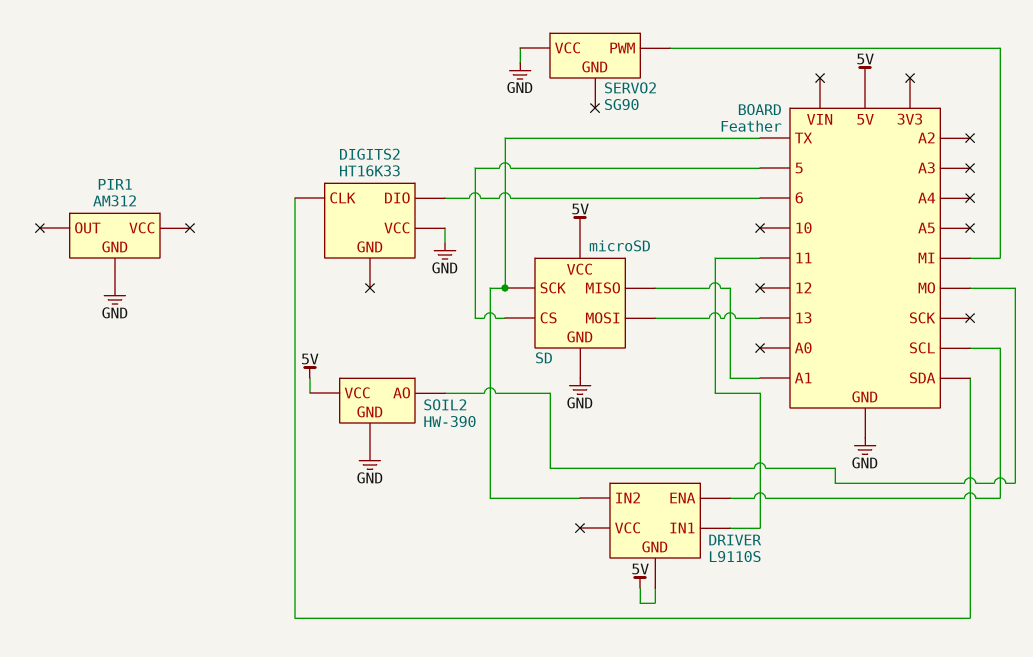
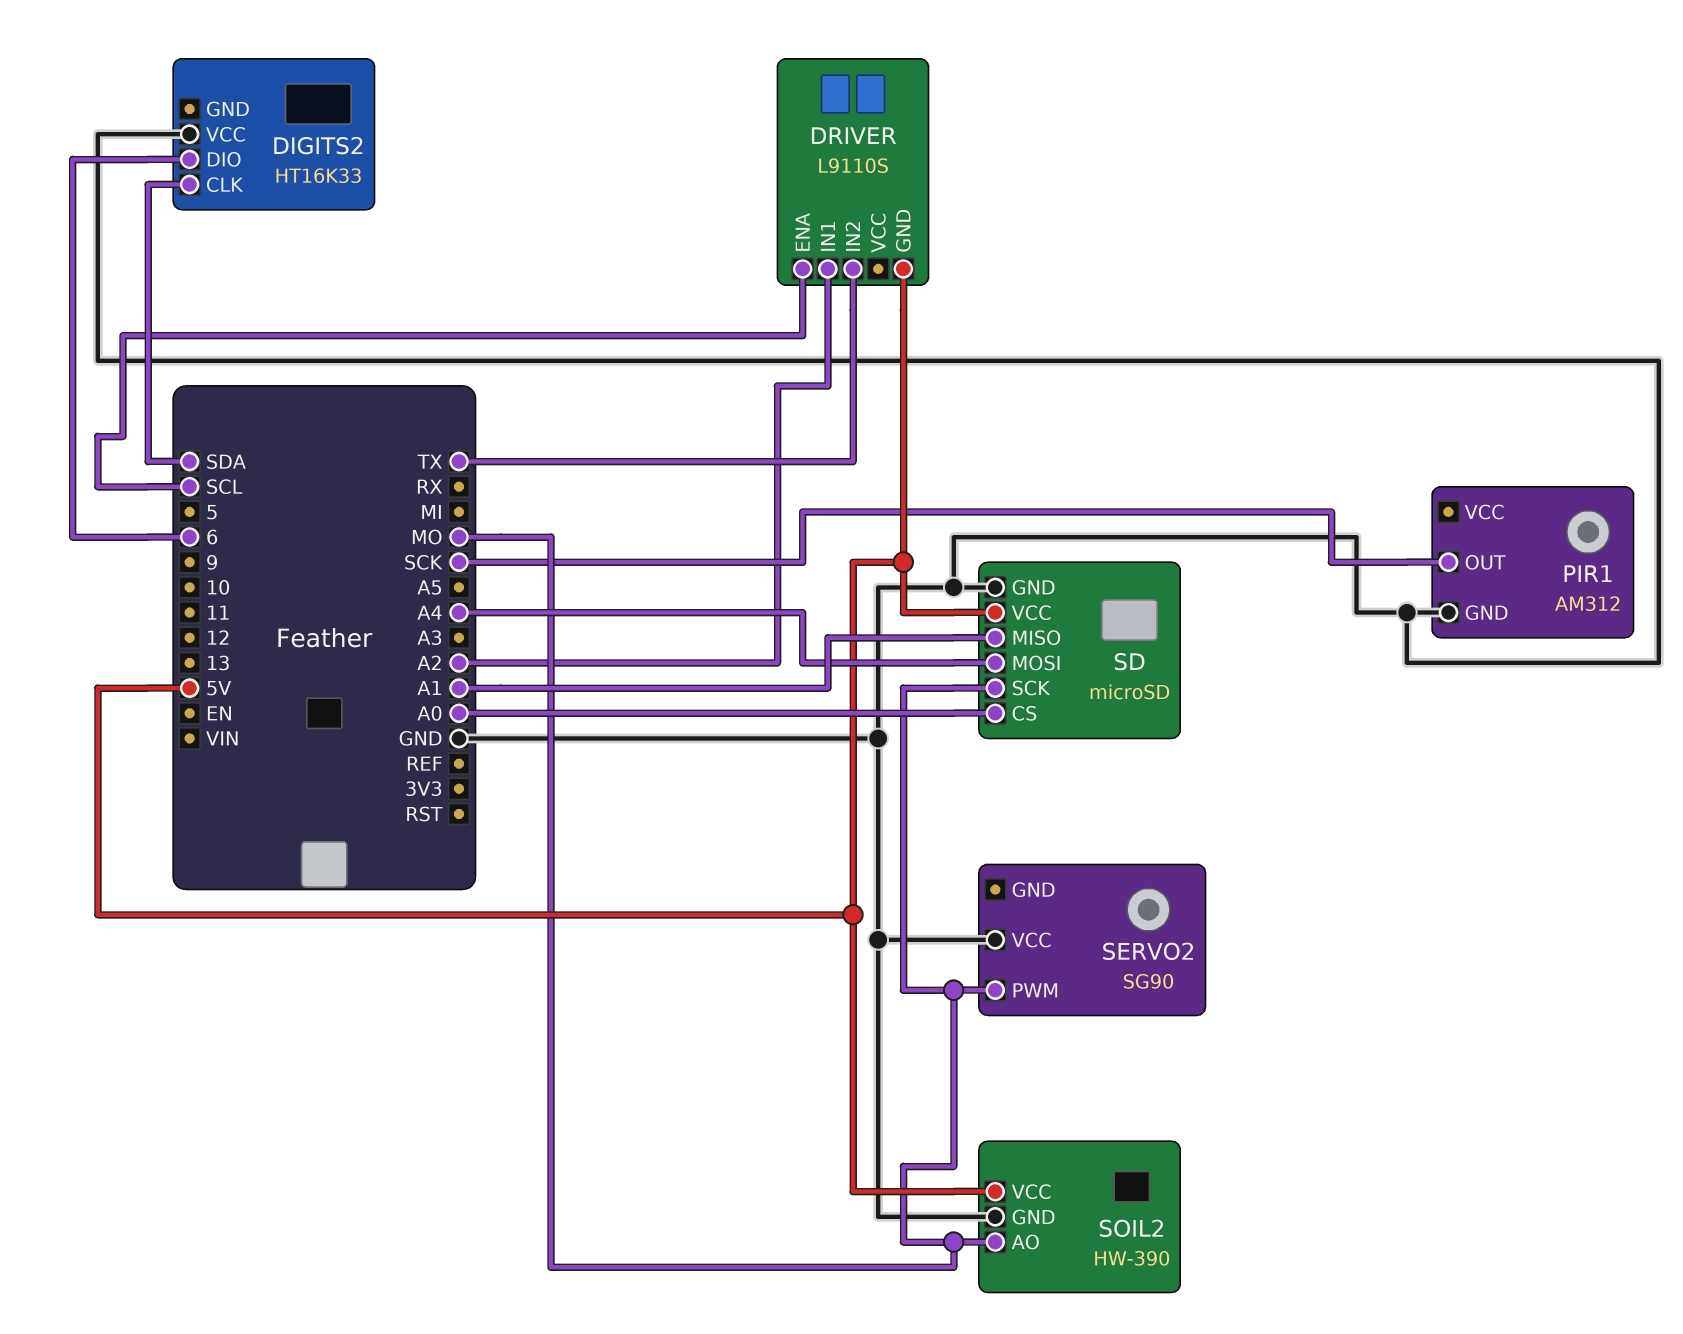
DRIVER pin IN1: 11 -> A2
PIR1 pin OUT: none -> SCK
SD pin CS: 5 -> A0
SD pin MOSI: 13 -> A4
SD pin SCK: TX -> MO
SERVO2 pin PWM: MI -> MO

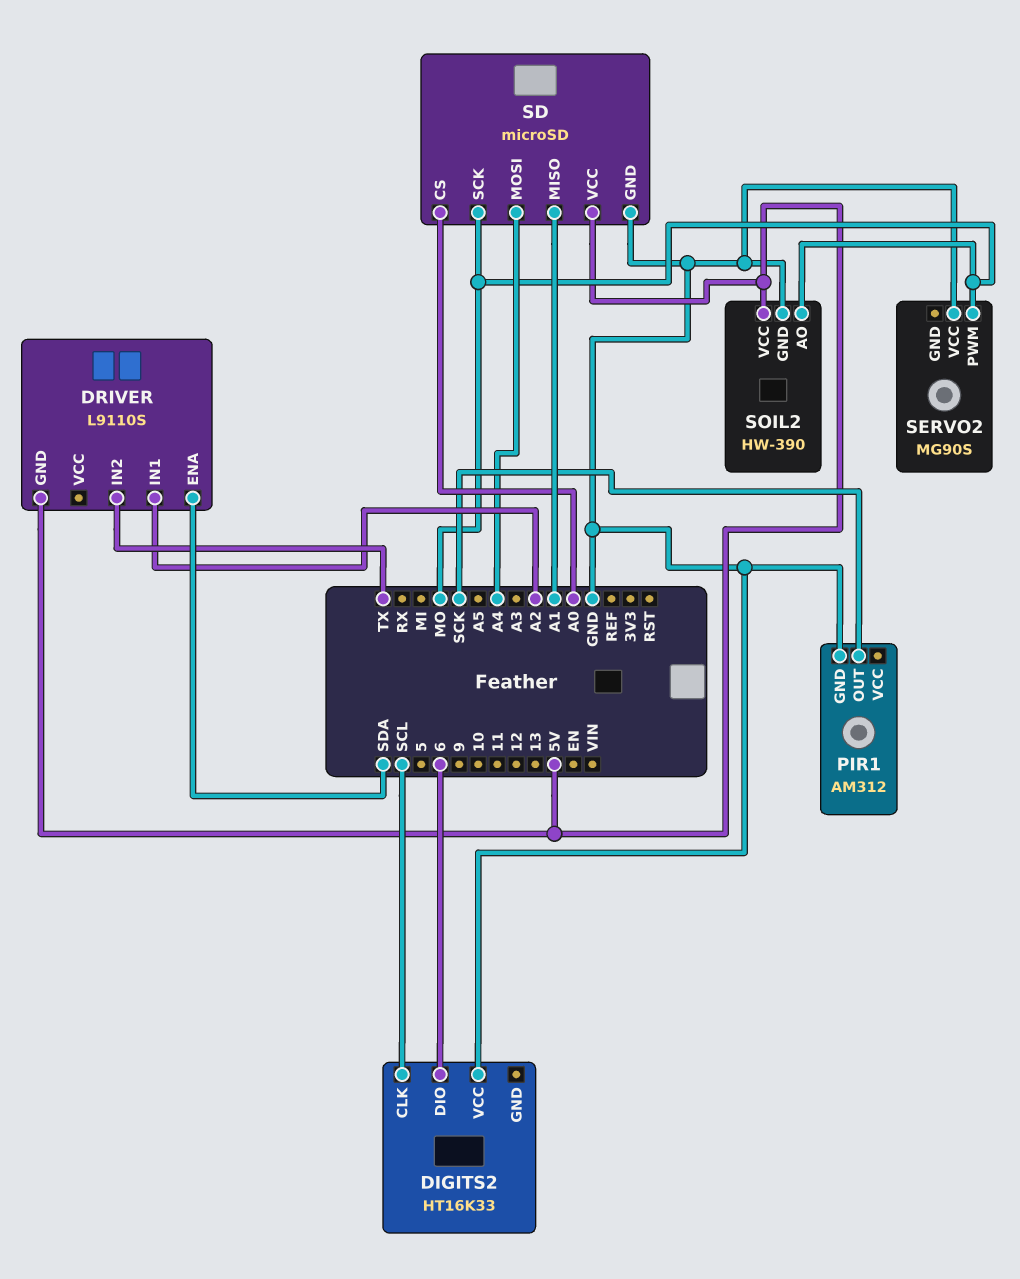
DIGITS2 pin CLK: SDA -> SCL
DRIVER pin ENA: SCL -> SDA
SERVO2: SG90 -> MG90S

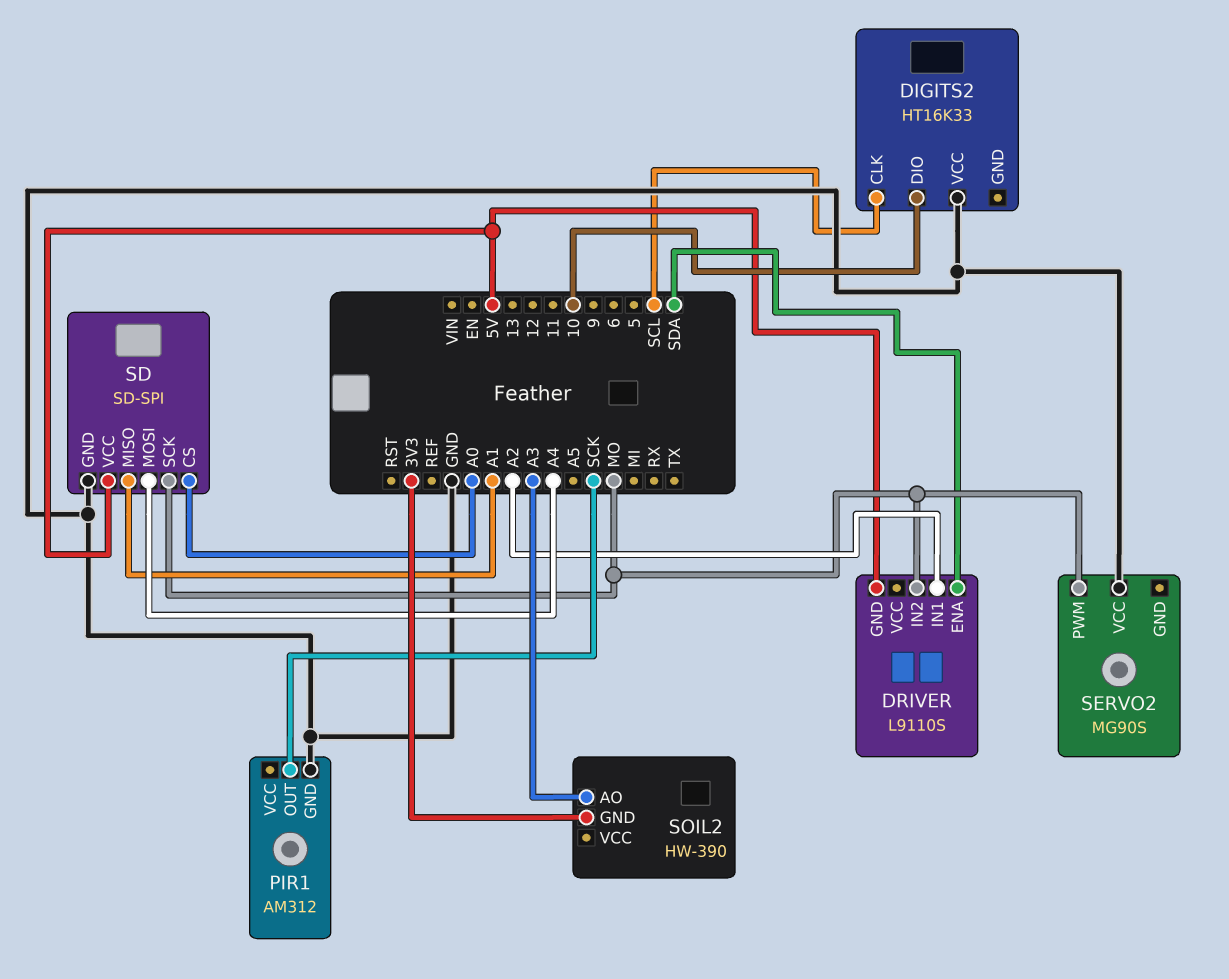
DIGITS2 pin DIO: 6 -> 10
DRIVER pin IN2: TX -> MO
SD: microSD -> SD-SPI
SOIL2 pin AO: MO -> A3
SOIL2 pin GND: GND -> 3V3
SOIL2 pin VCC: 5V -> none

